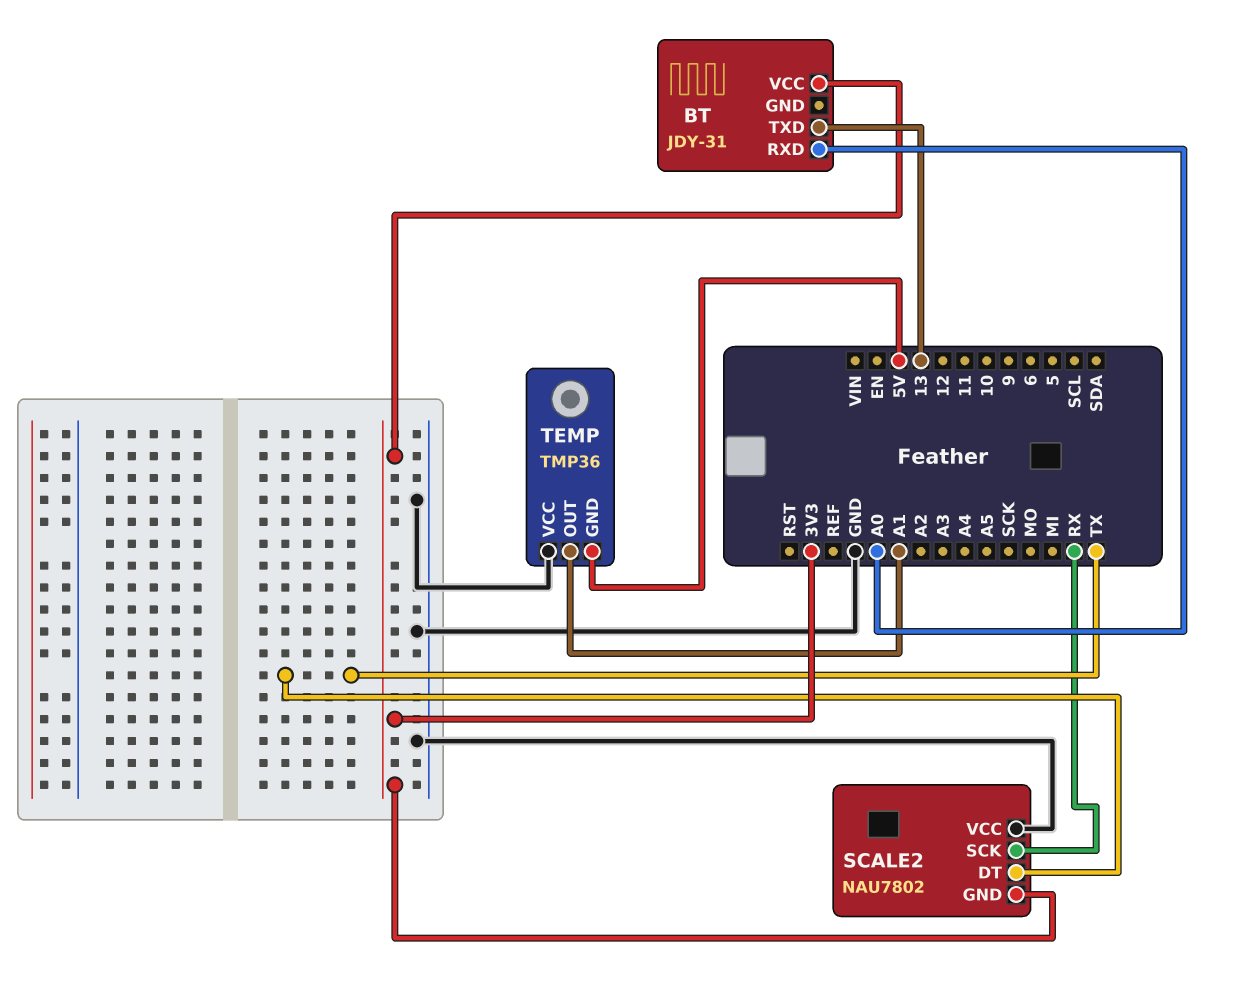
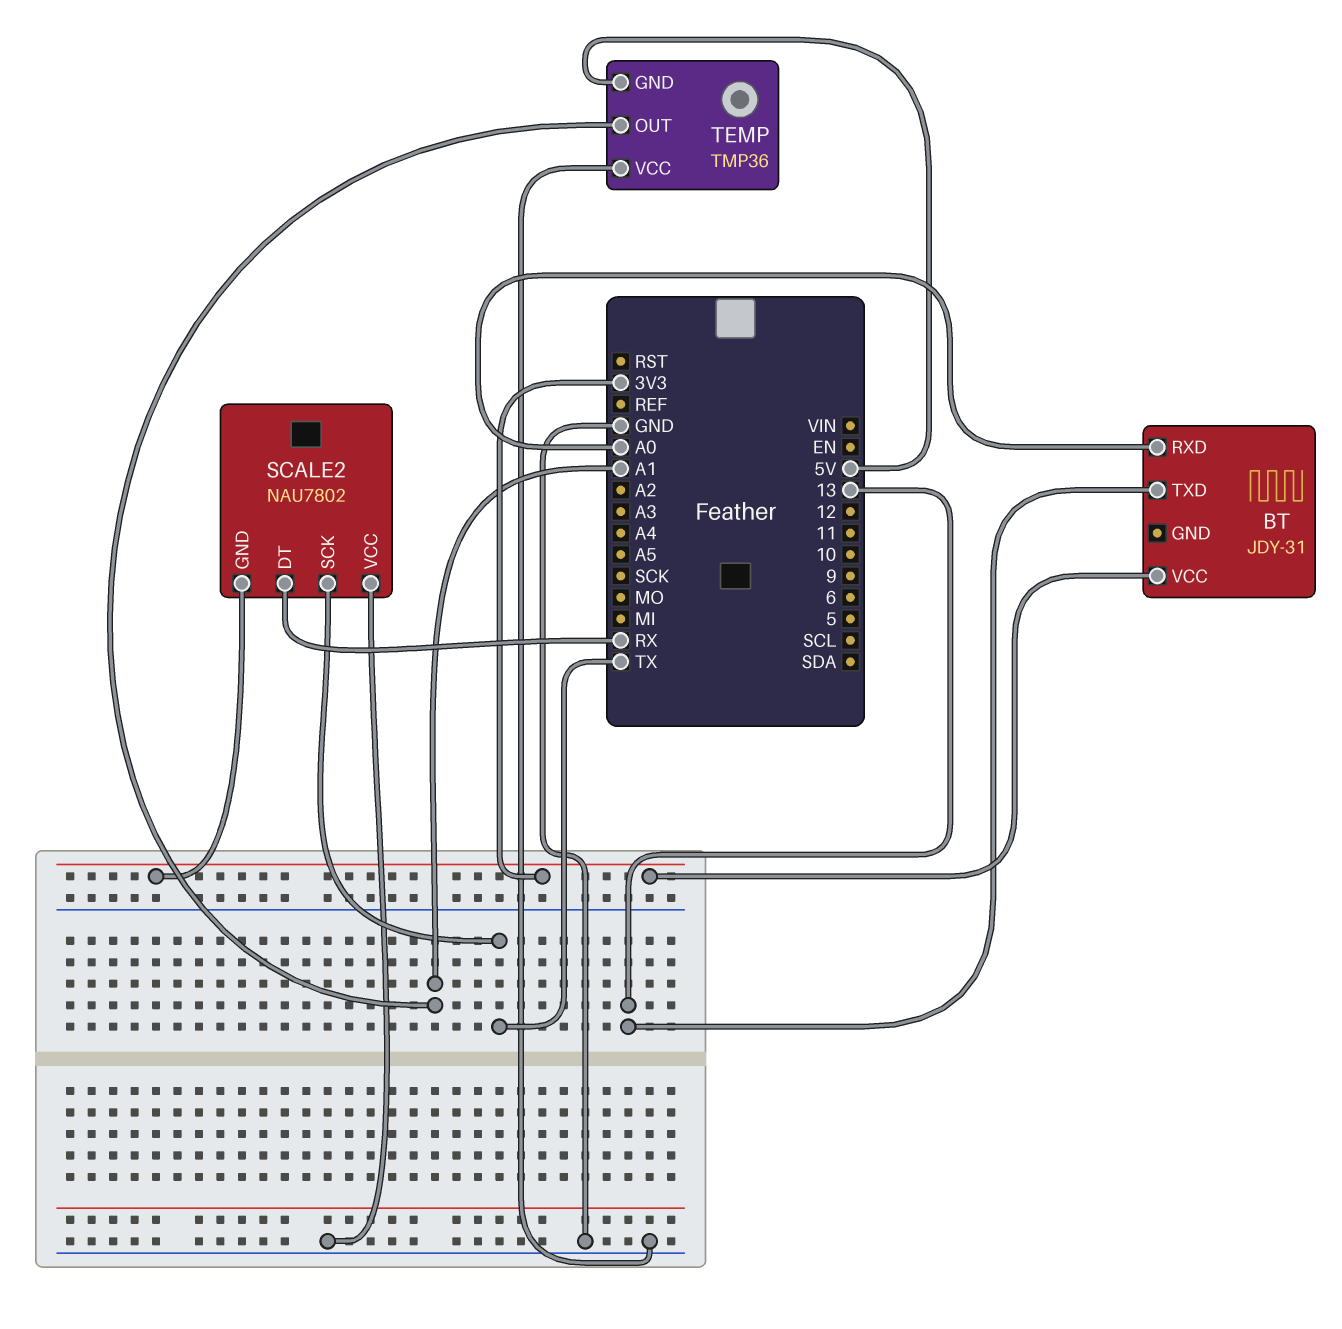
SCALE2 pin DT: TX -> RX
SCALE2 pin SCK: RX -> TX

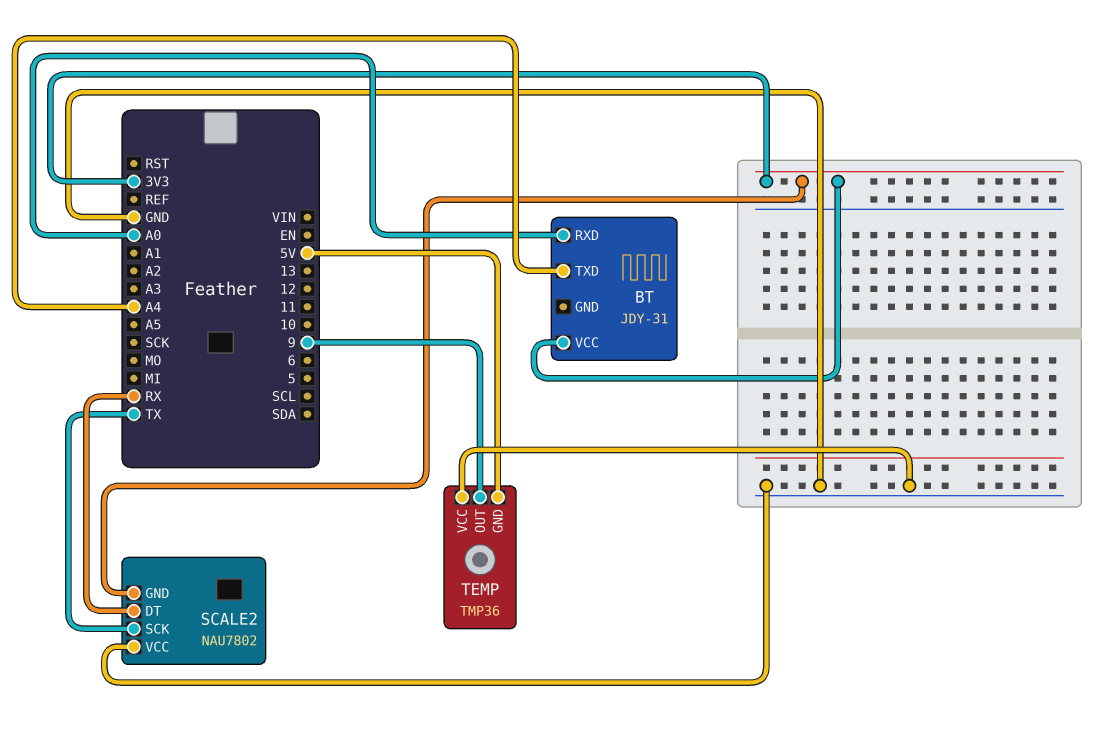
BT pin TXD: 13 -> A4
TEMP pin OUT: A1 -> 9

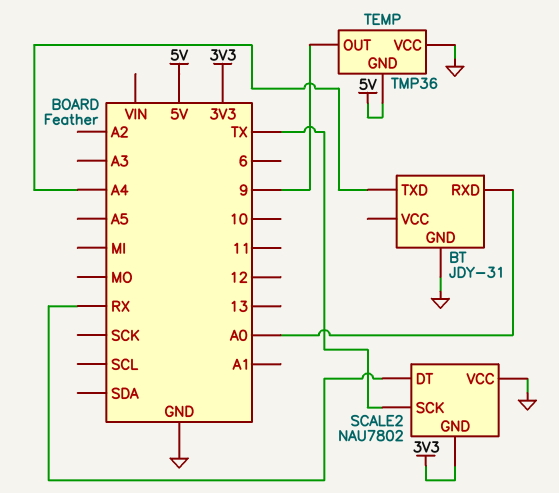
BT pin GND: none -> GND
BT pin VCC: 3V3 -> none

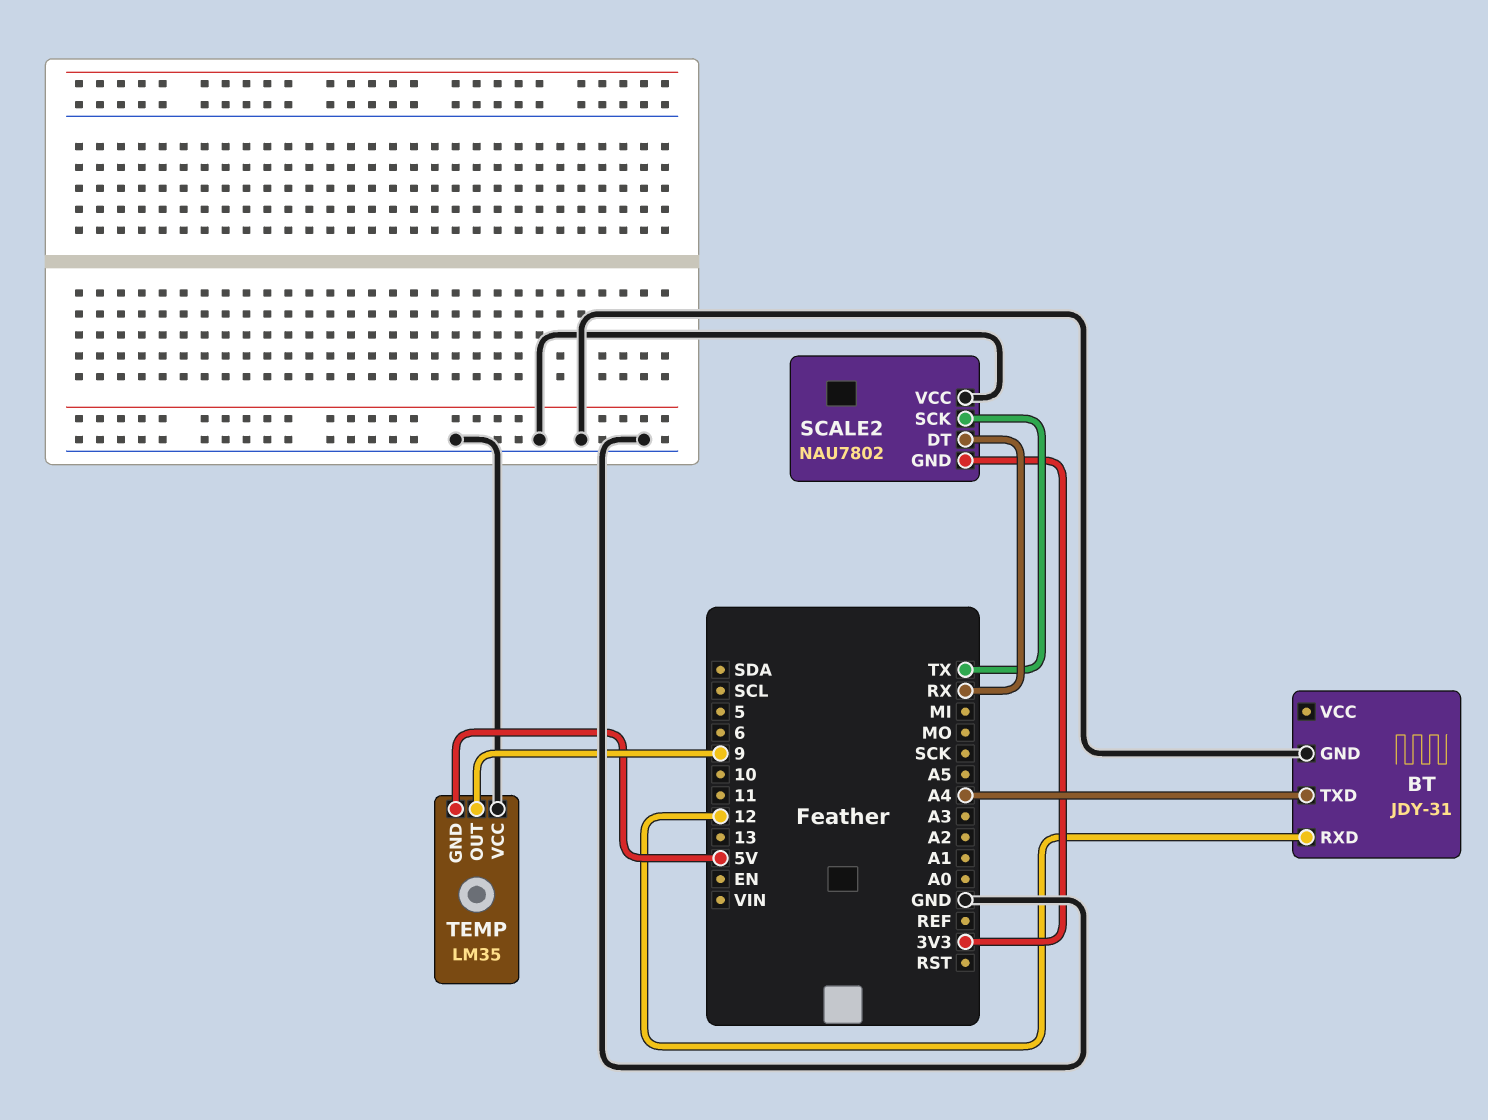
BT pin RXD: A0 -> 12
TEMP: TMP36 -> LM35

